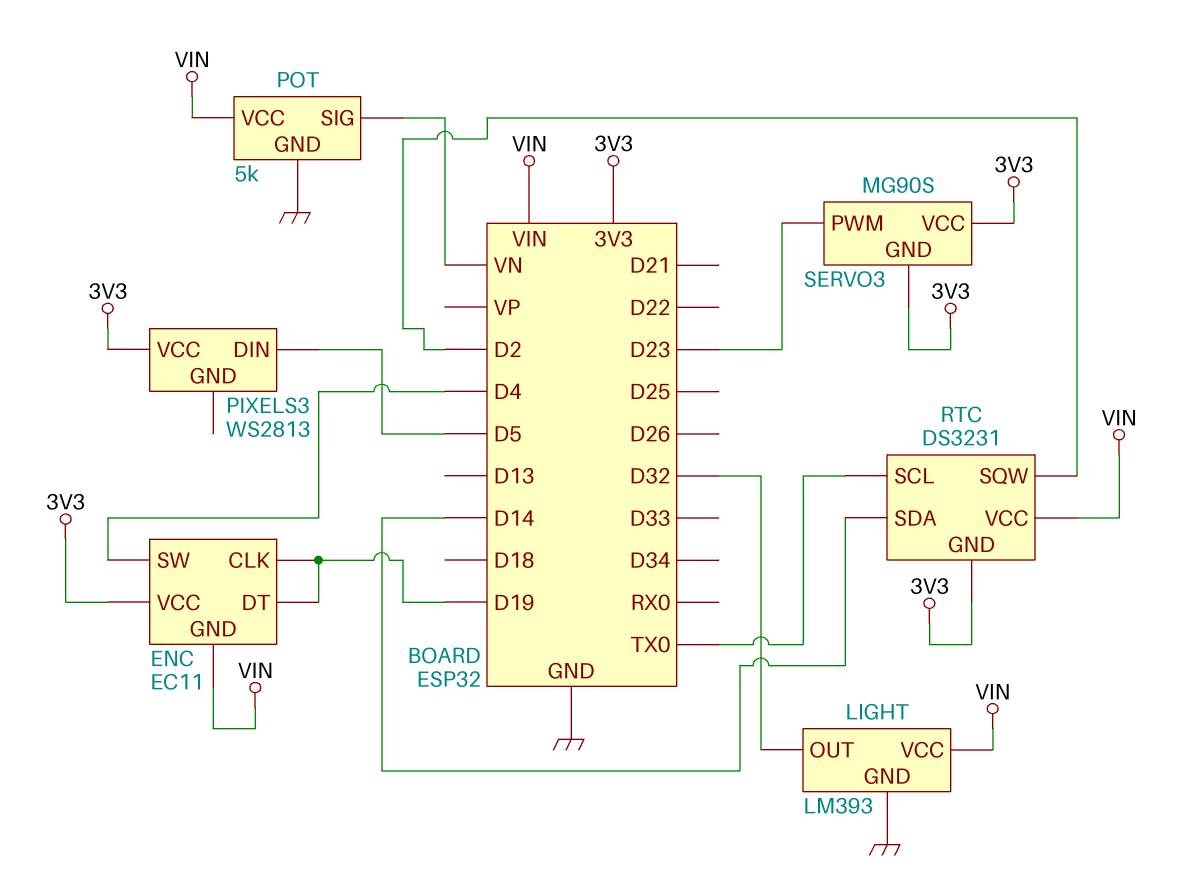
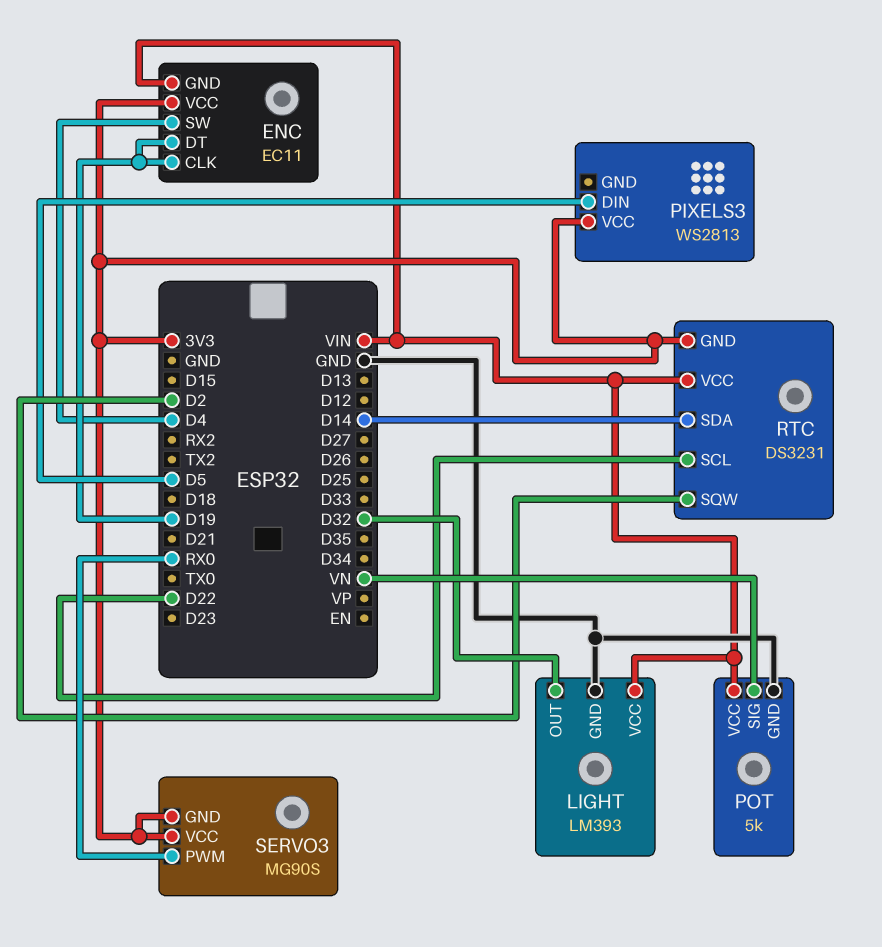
RTC pin SCL: TX0 -> D22
SERVO3 pin PWM: D23 -> RX0

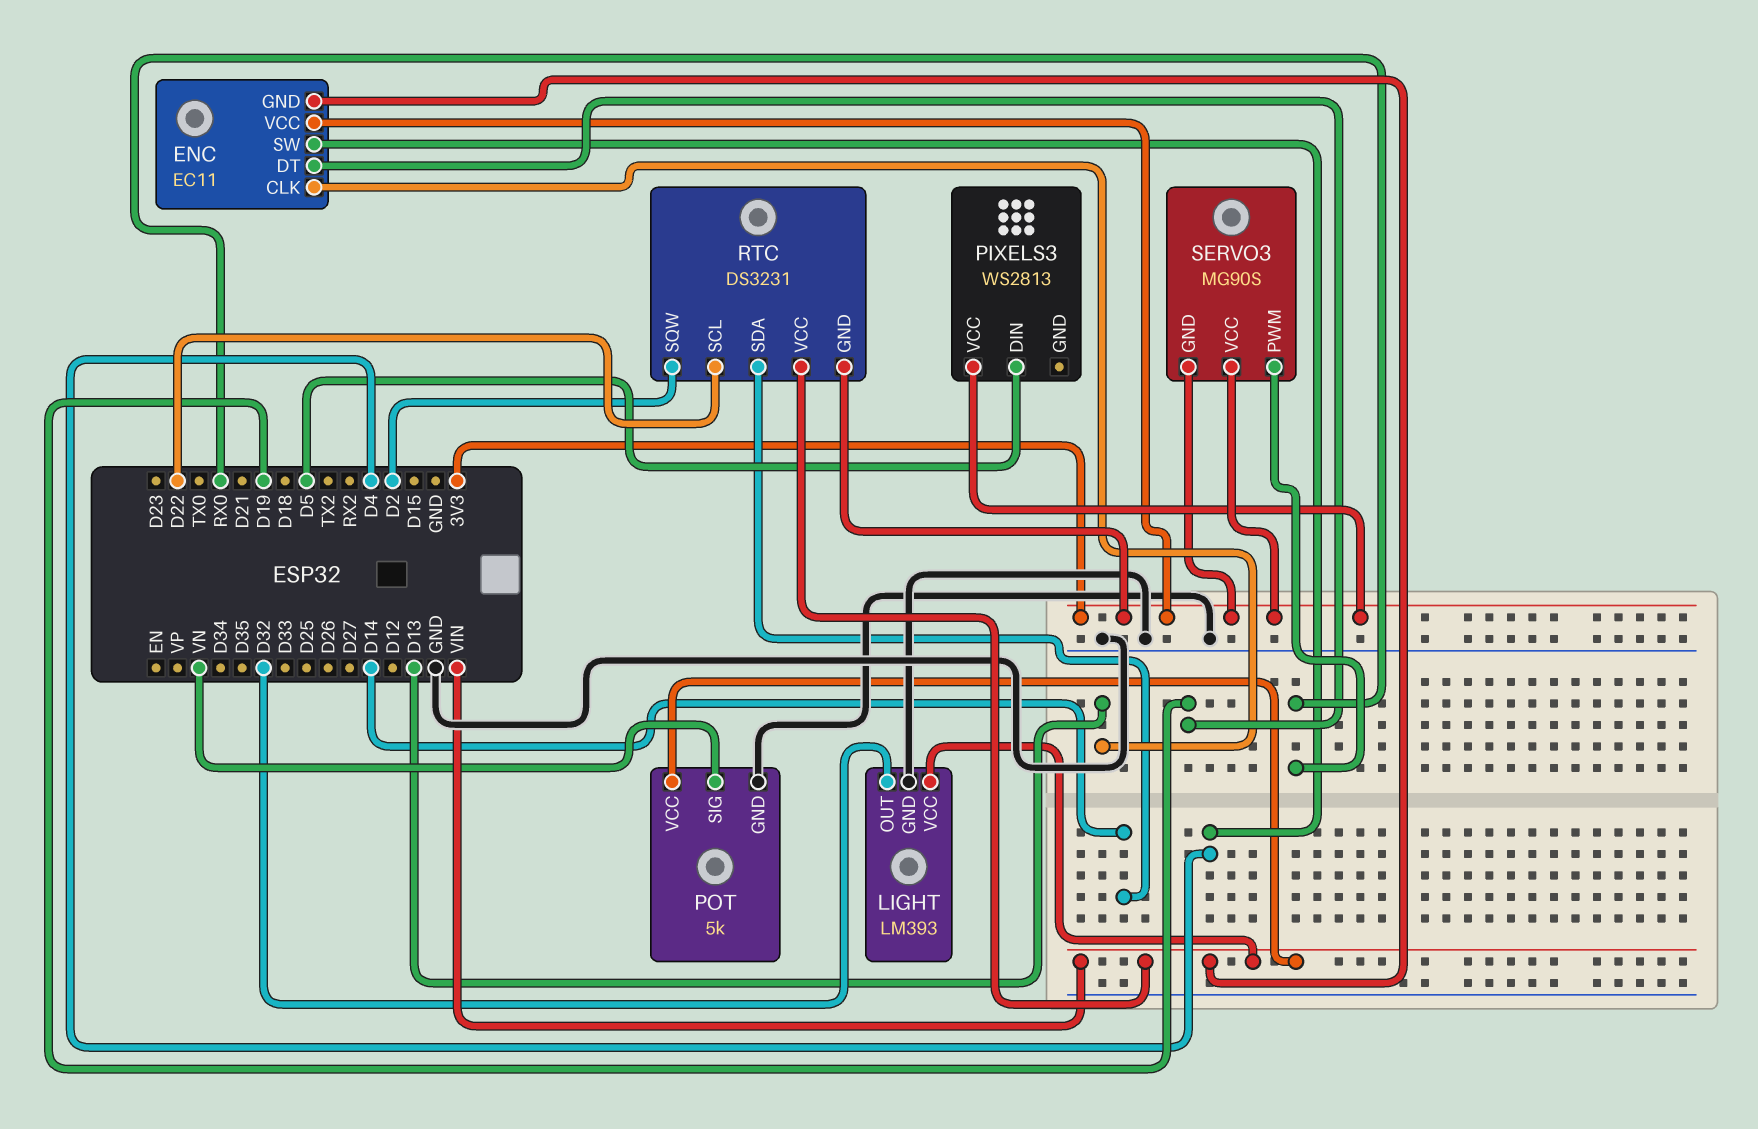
ENC pin CLK: D19 -> D13

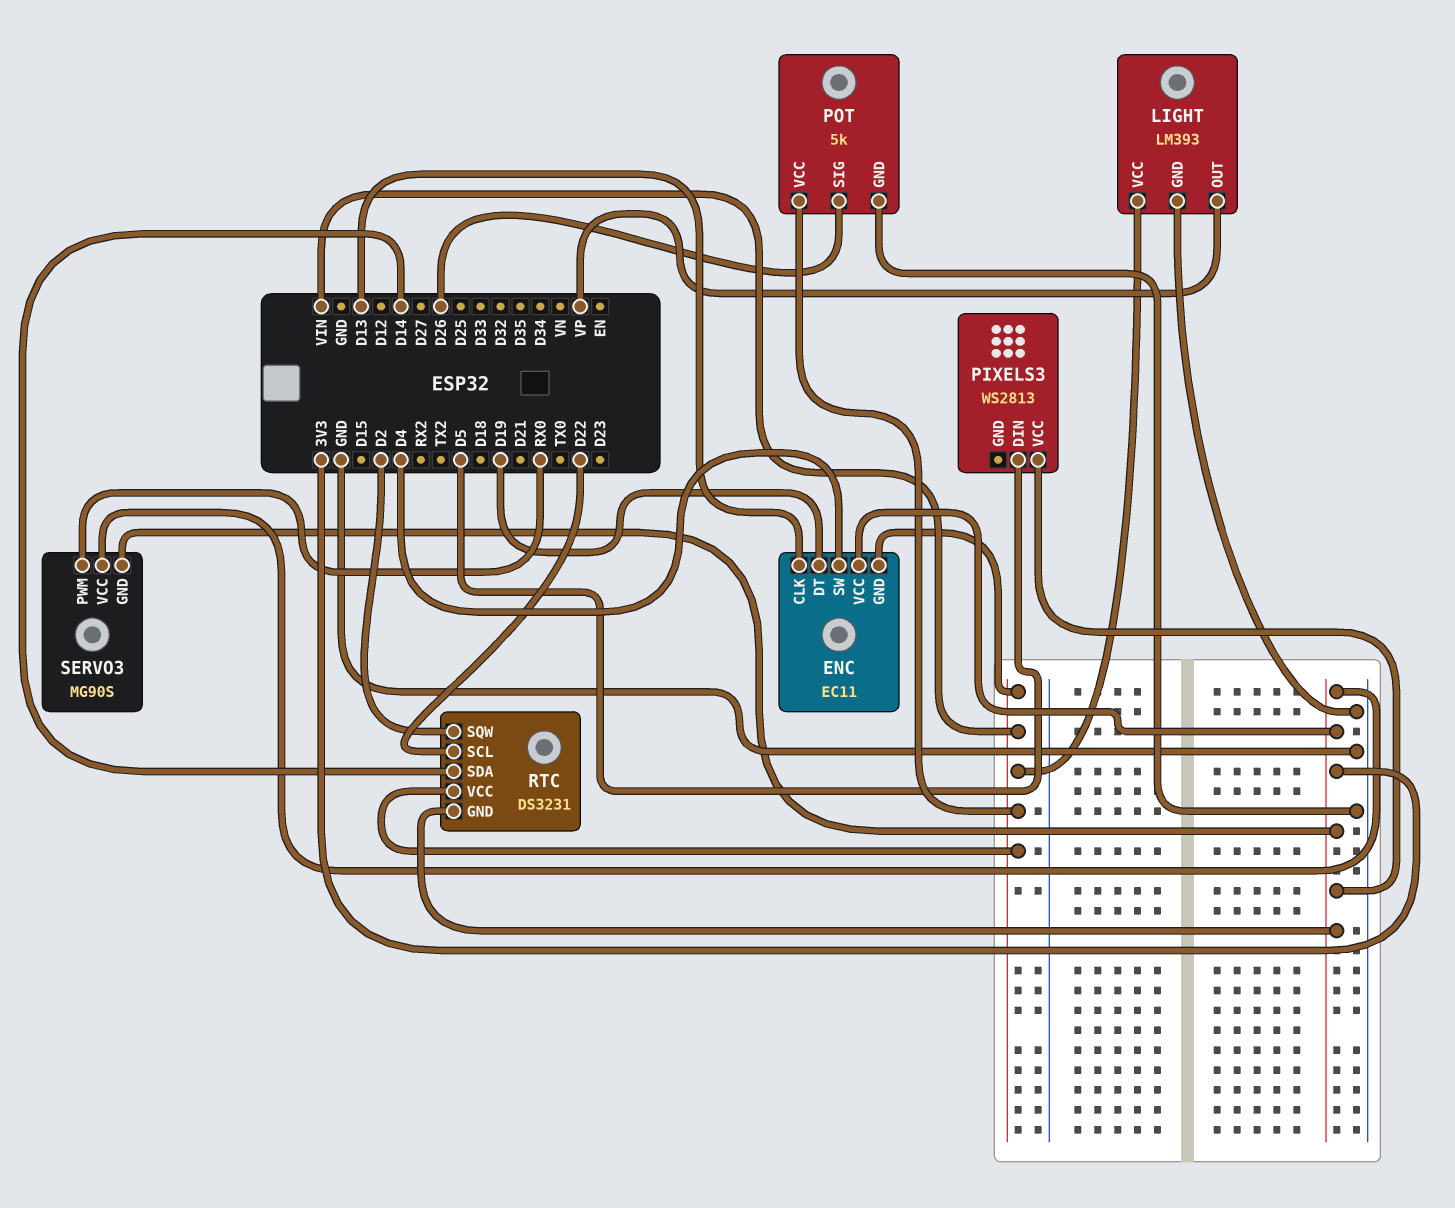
LIGHT pin OUT: D32 -> VP
POT pin SIG: VN -> D26

